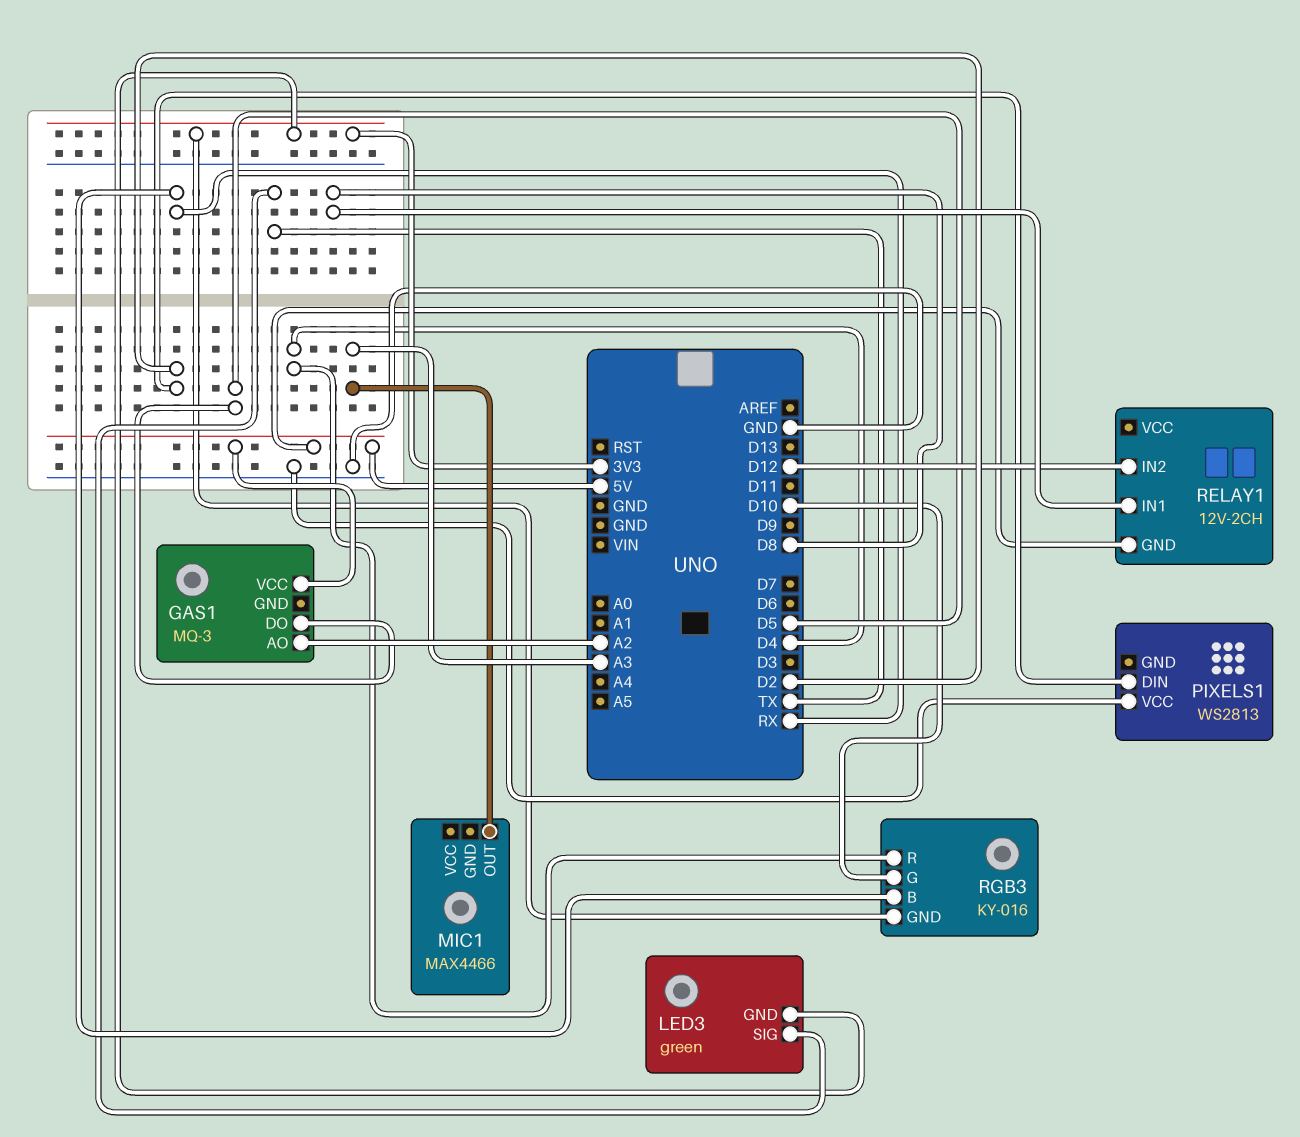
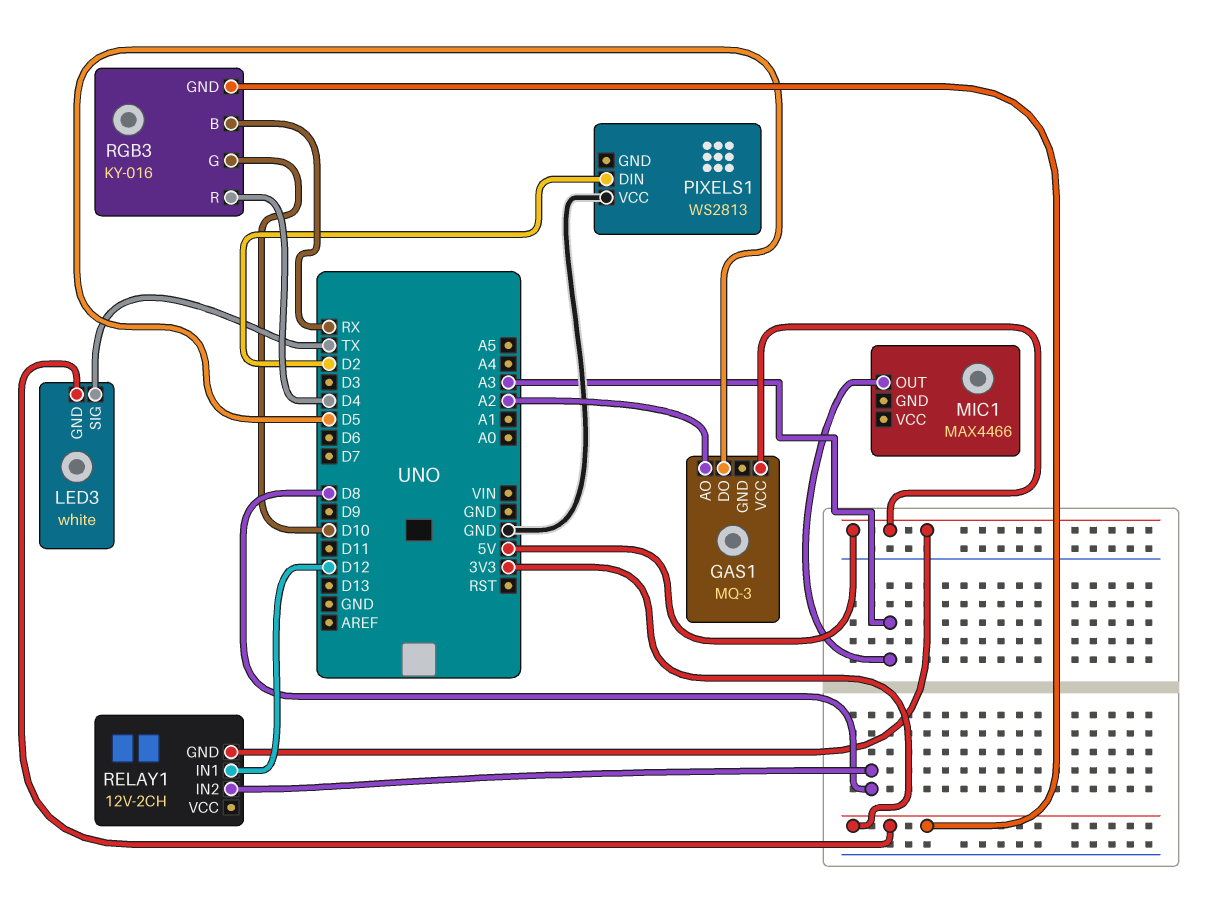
LED3: green -> white
RELAY1 pin IN1: D8 -> D12
RELAY1 pin IN2: D12 -> D8

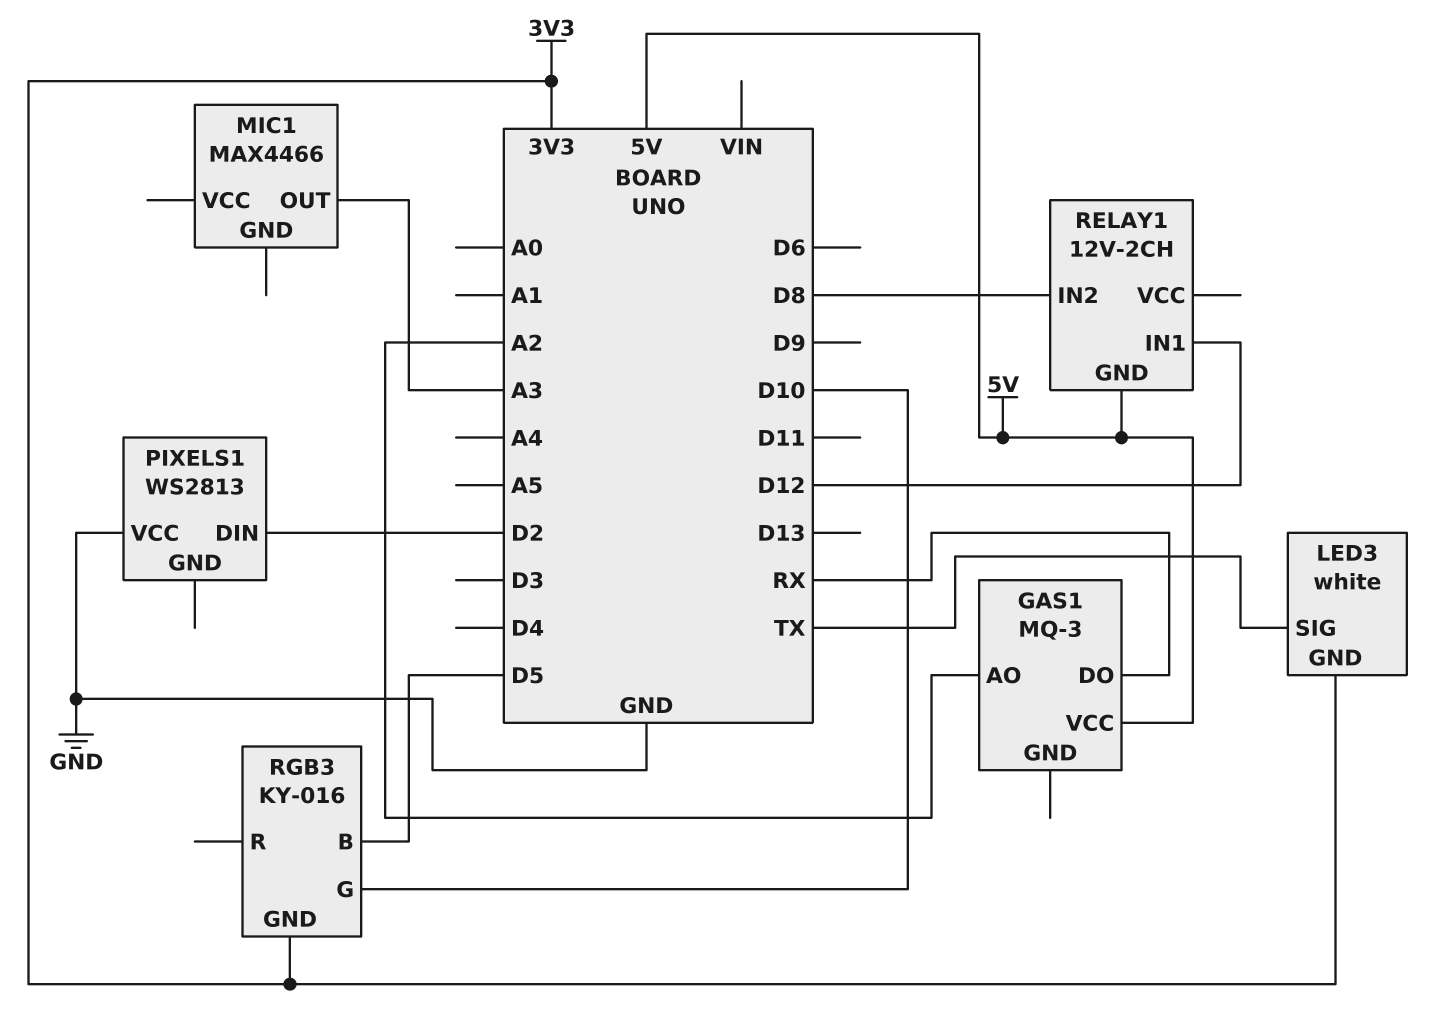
GAS1 pin DO: D5 -> RX
RGB3 pin B: RX -> D5
RGB3 pin R: D4 -> none

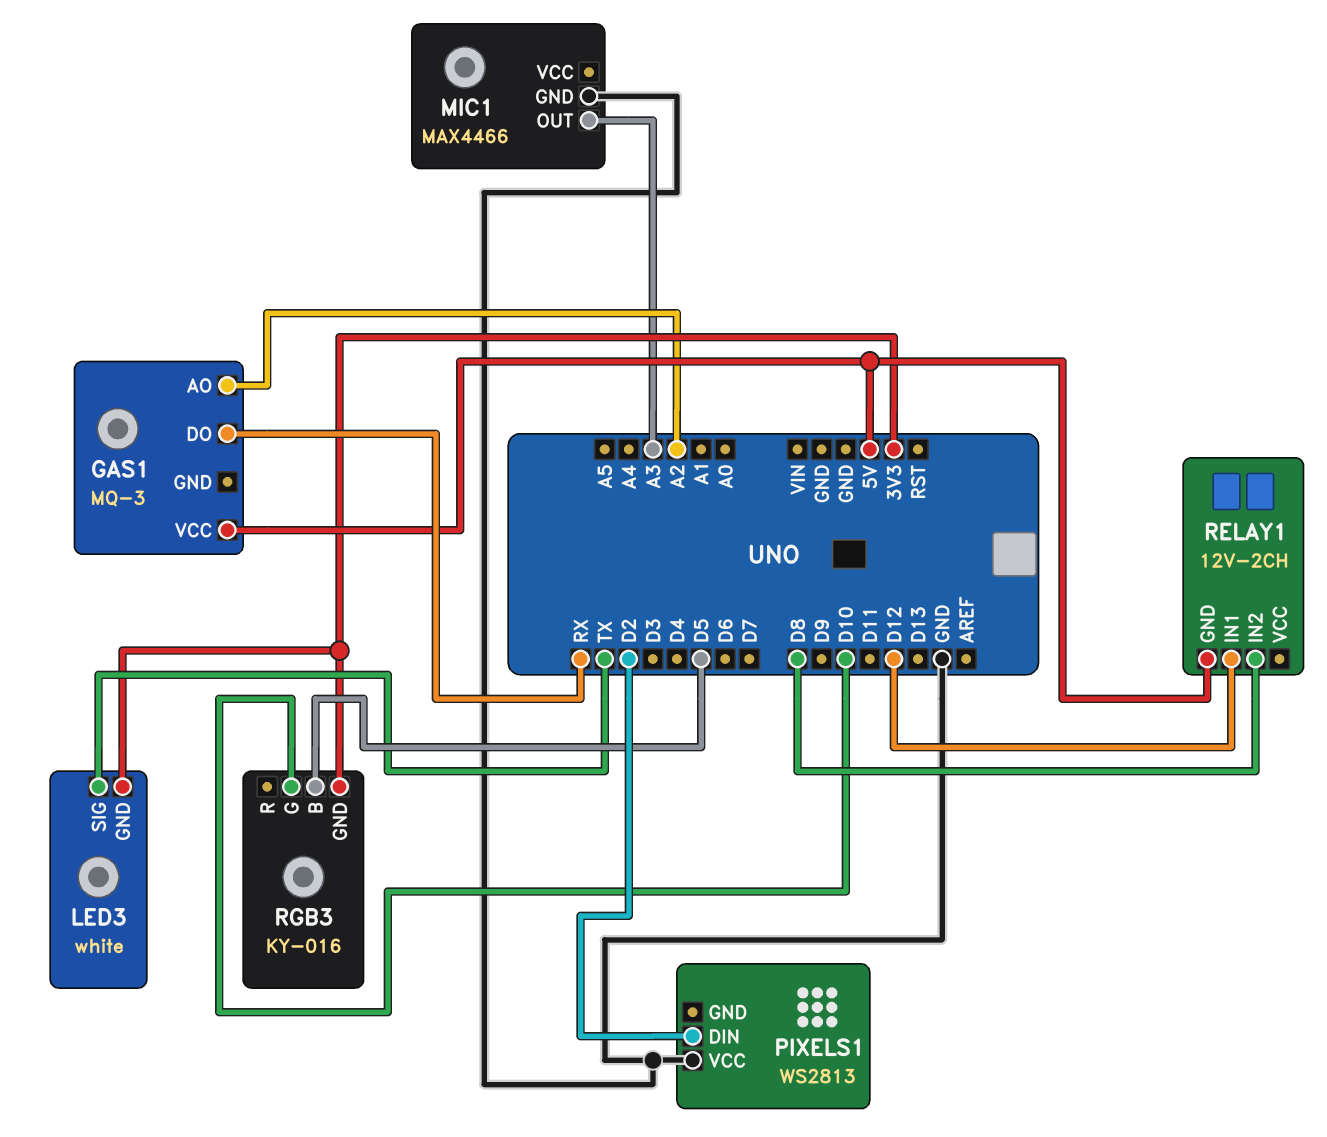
MIC1 pin GND: none -> GND

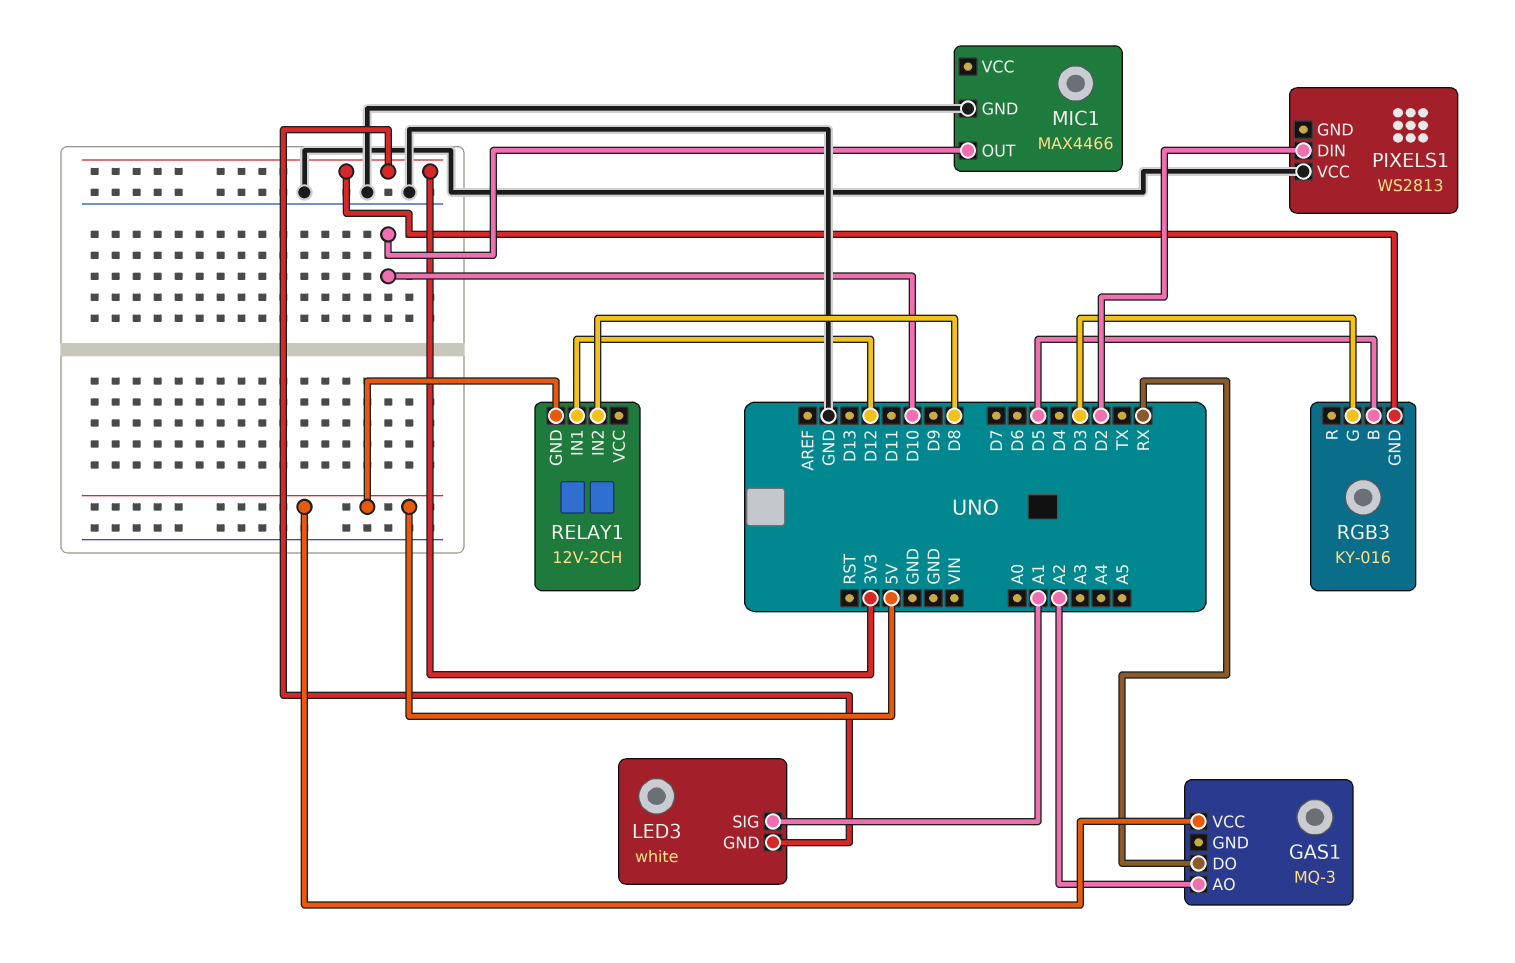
LED3 pin SIG: TX -> A1
MIC1 pin OUT: A3 -> D10
RGB3 pin G: D10 -> D3

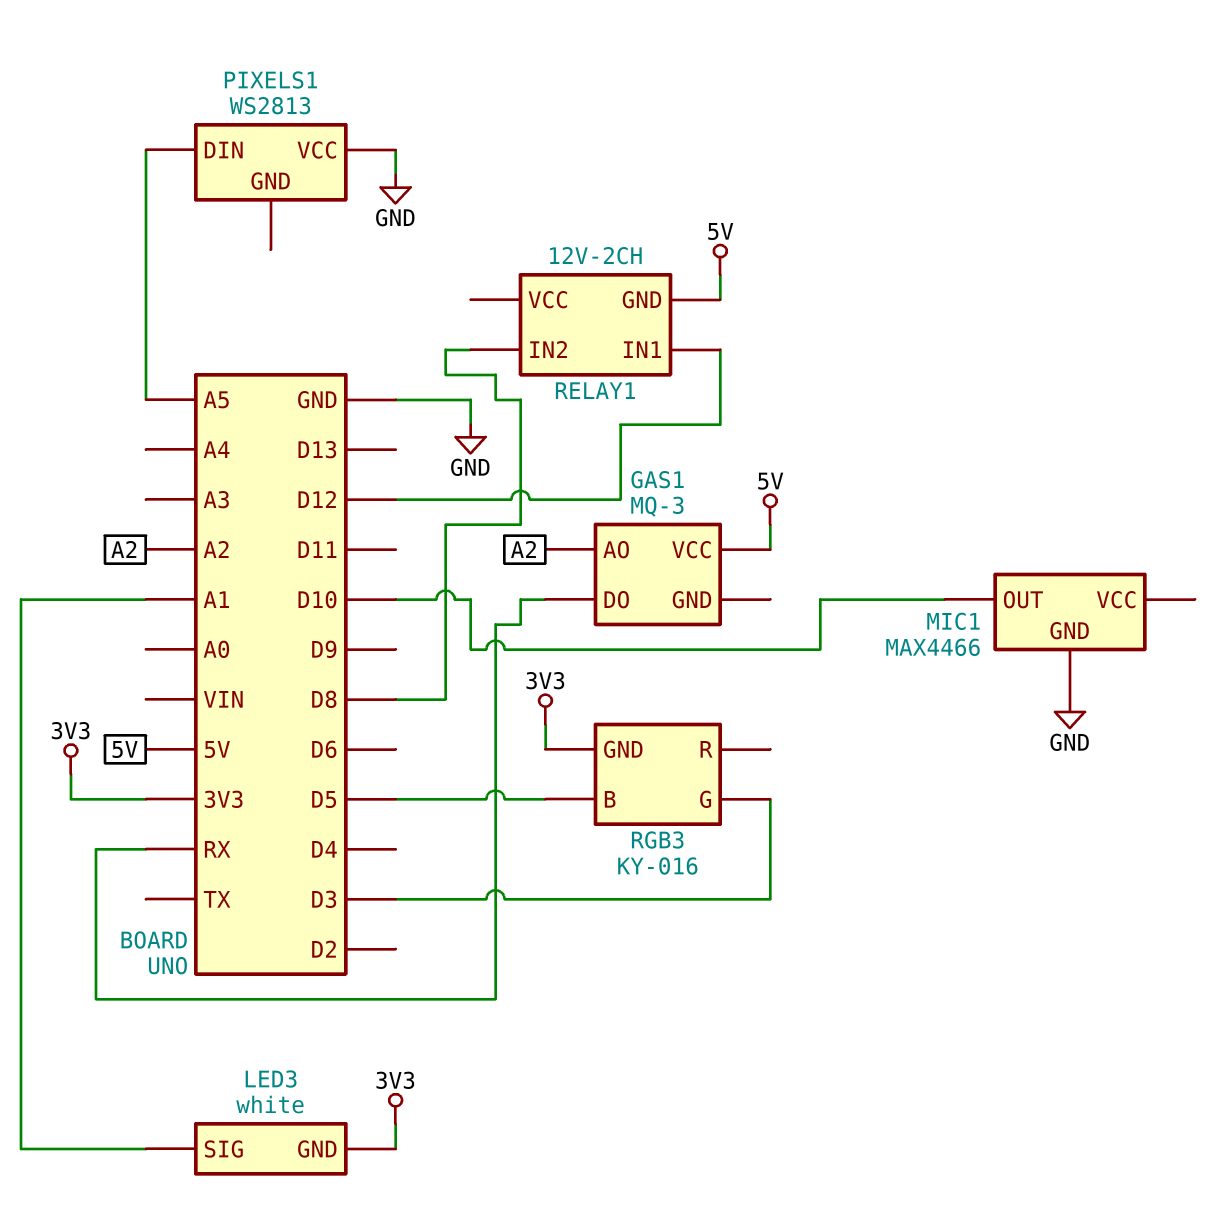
PIXELS1 pin DIN: D2 -> A5

